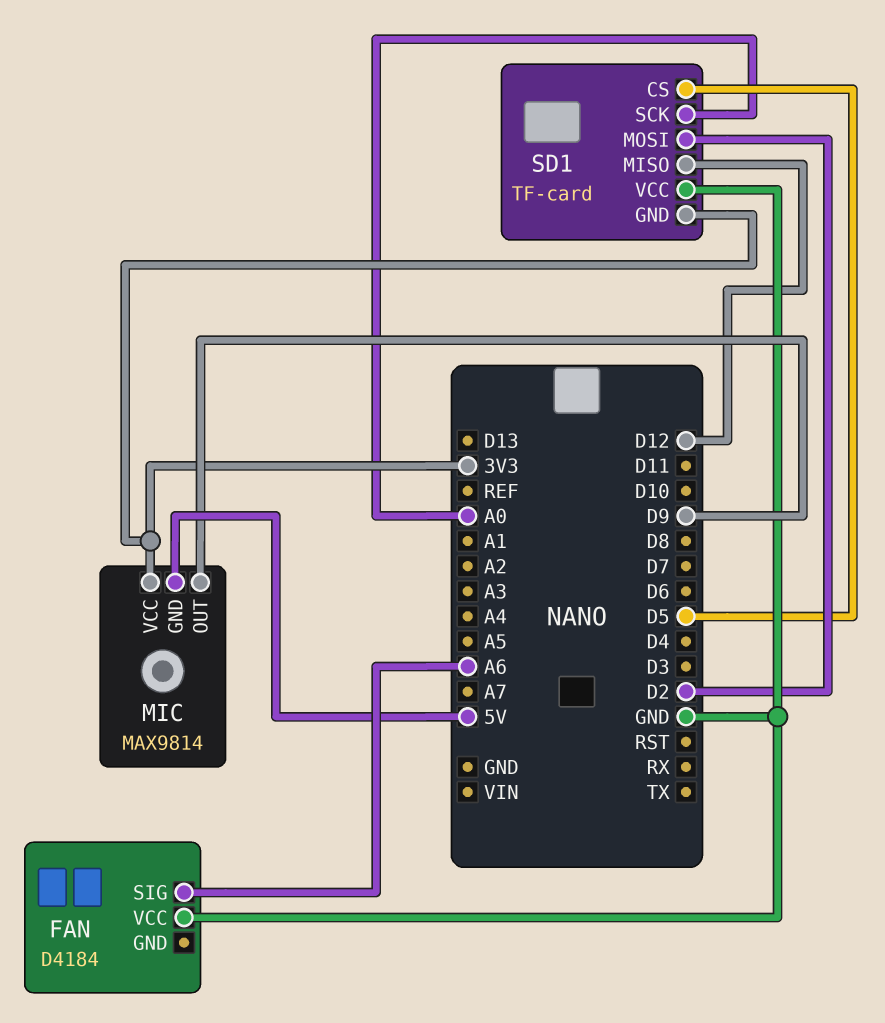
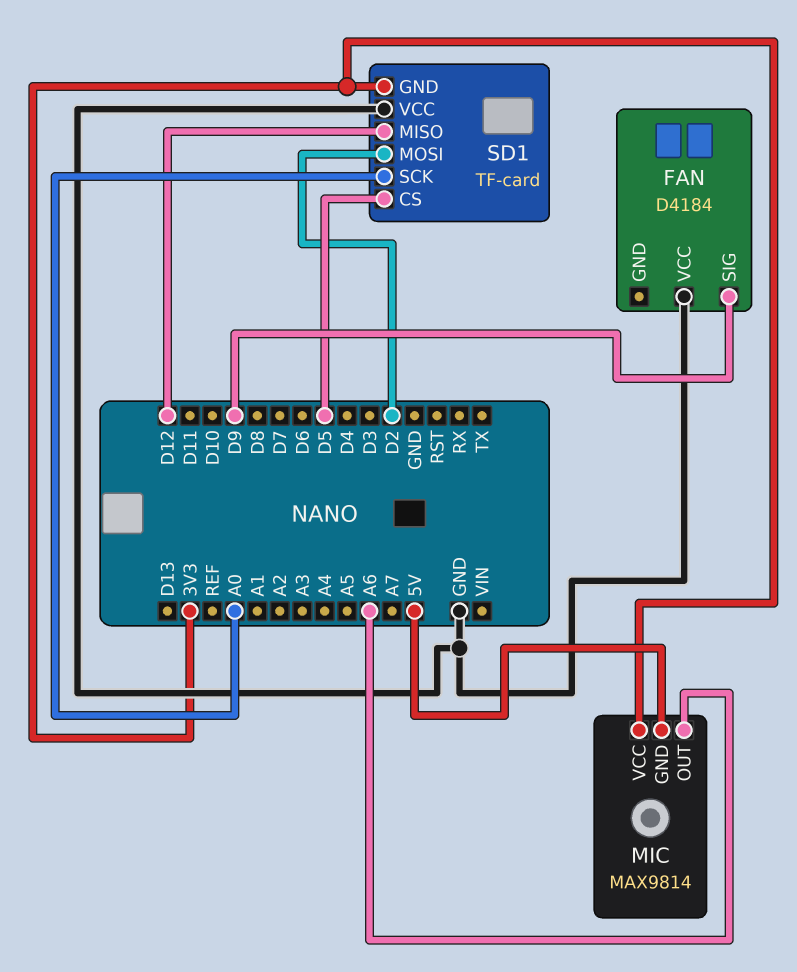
FAN pin SIG: A6 -> D9
MIC pin OUT: D9 -> A6

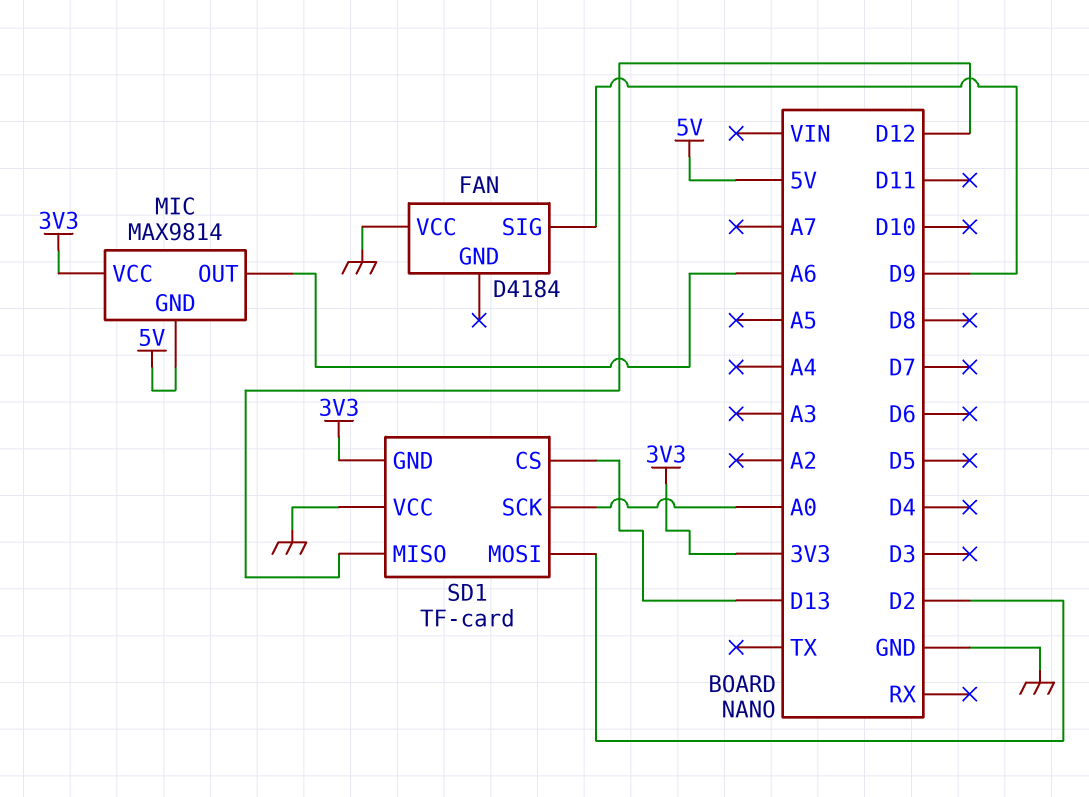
SD1 pin CS: D5 -> D13

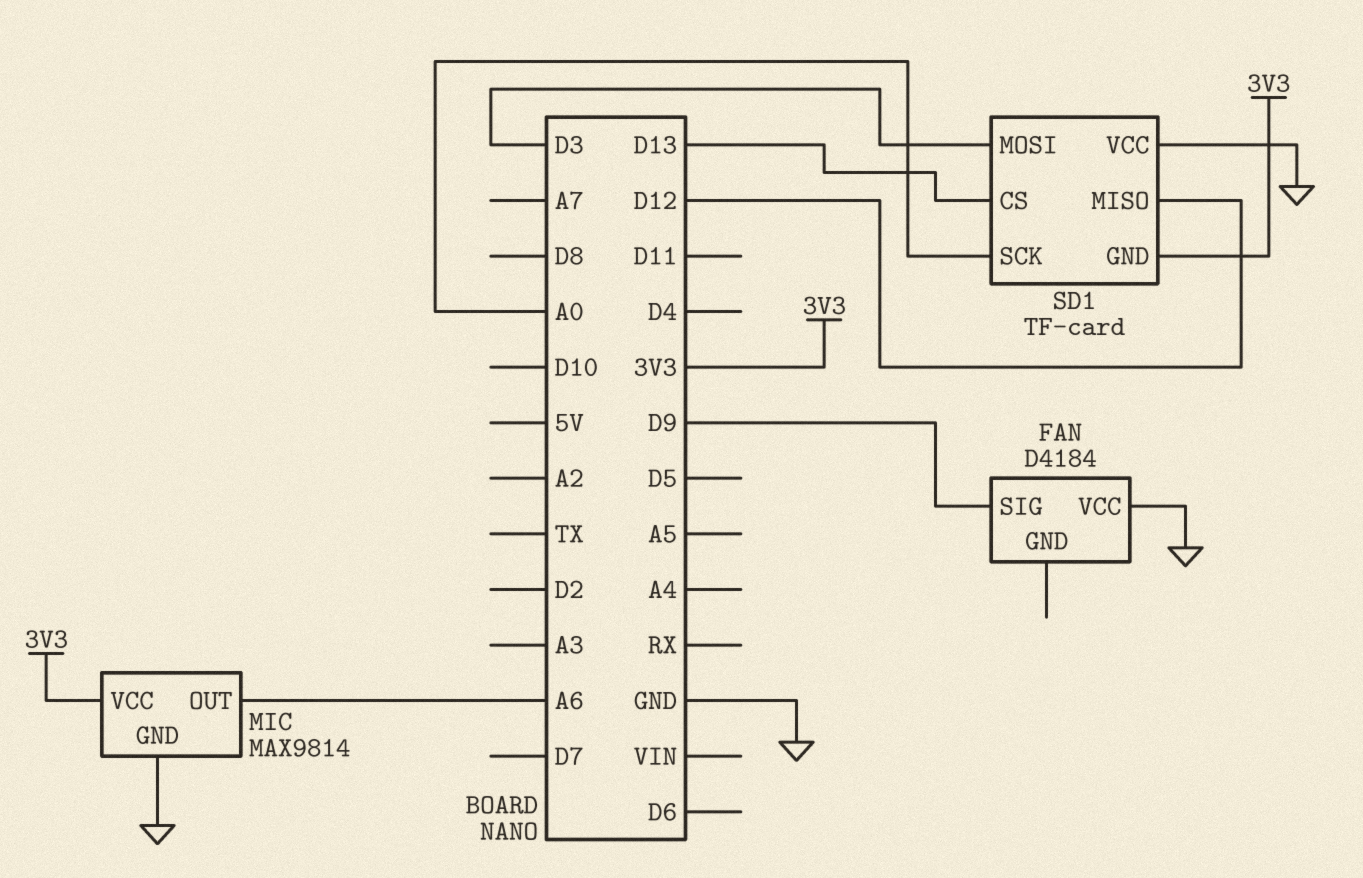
MIC pin GND: 5V -> GND
SD1 pin MOSI: D2 -> D3

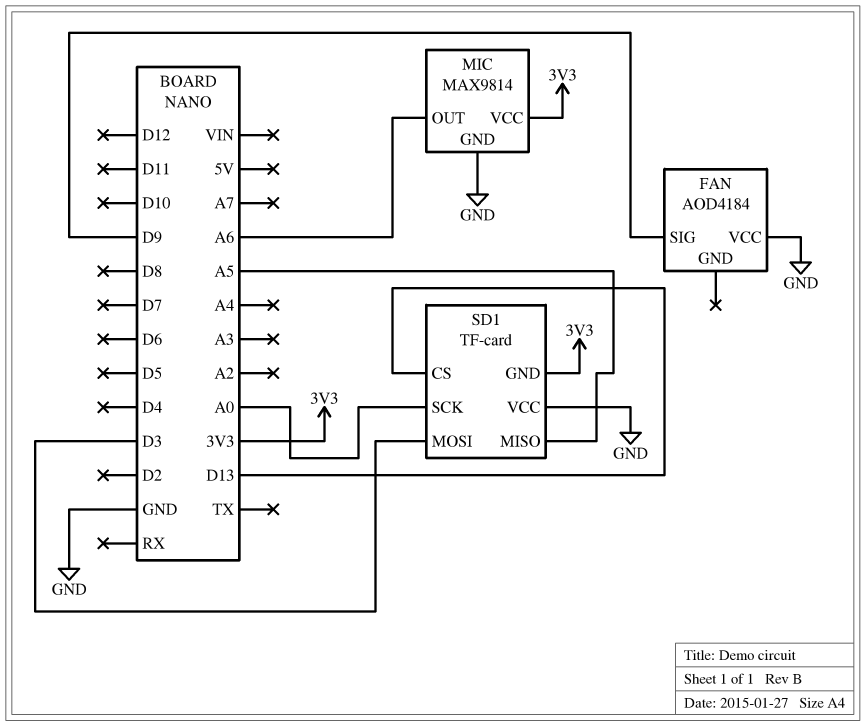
FAN: D4184 -> AOD4184
SD1 pin MISO: D12 -> A5

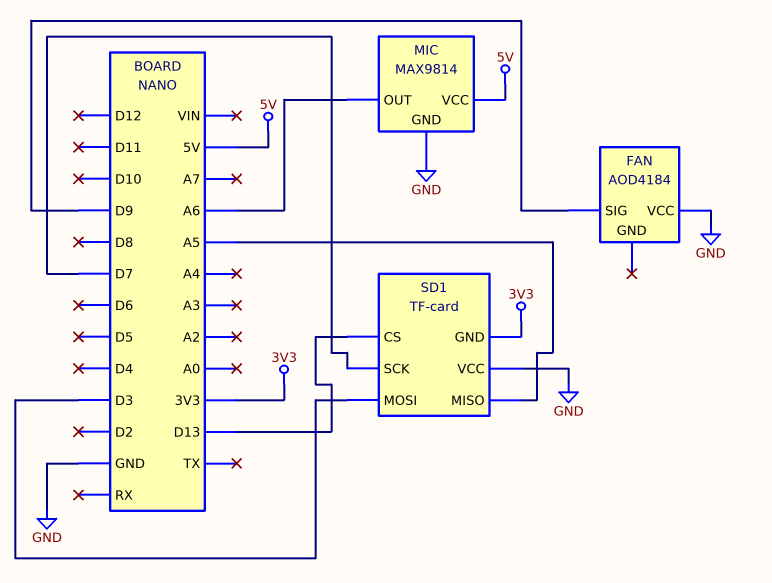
MIC pin VCC: 3V3 -> 5V
SD1 pin SCK: A0 -> D7

